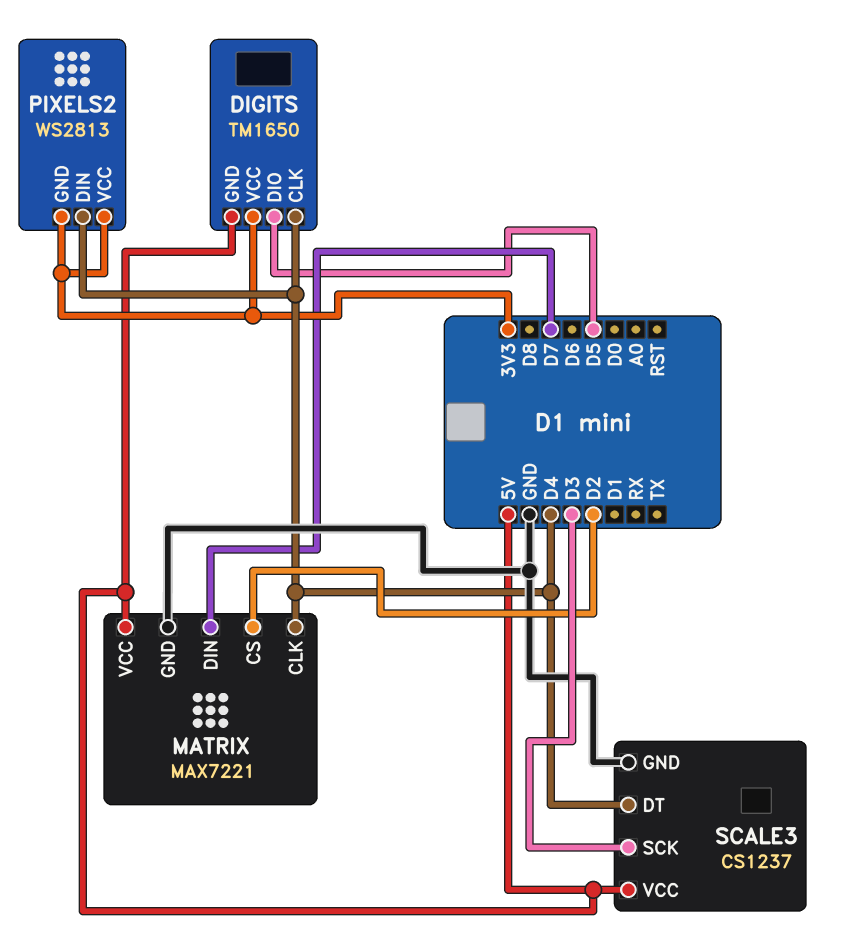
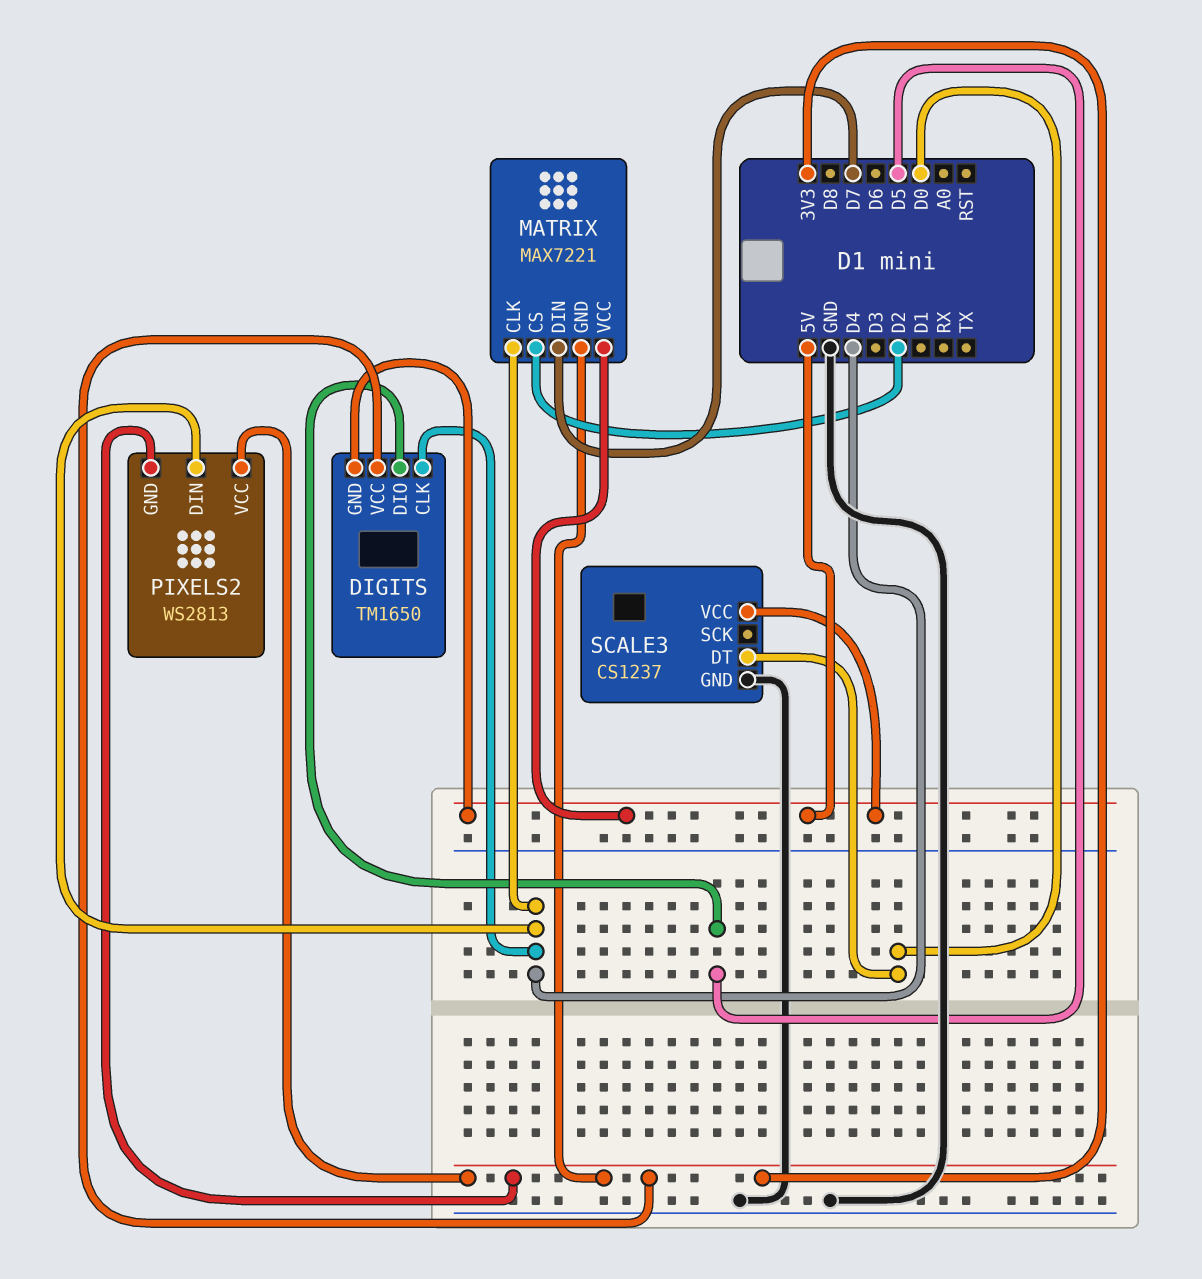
MATRIX pin GND: GND -> 3V3
SCALE3 pin DT: D4 -> D0
SCALE3 pin SCK: D3 -> none

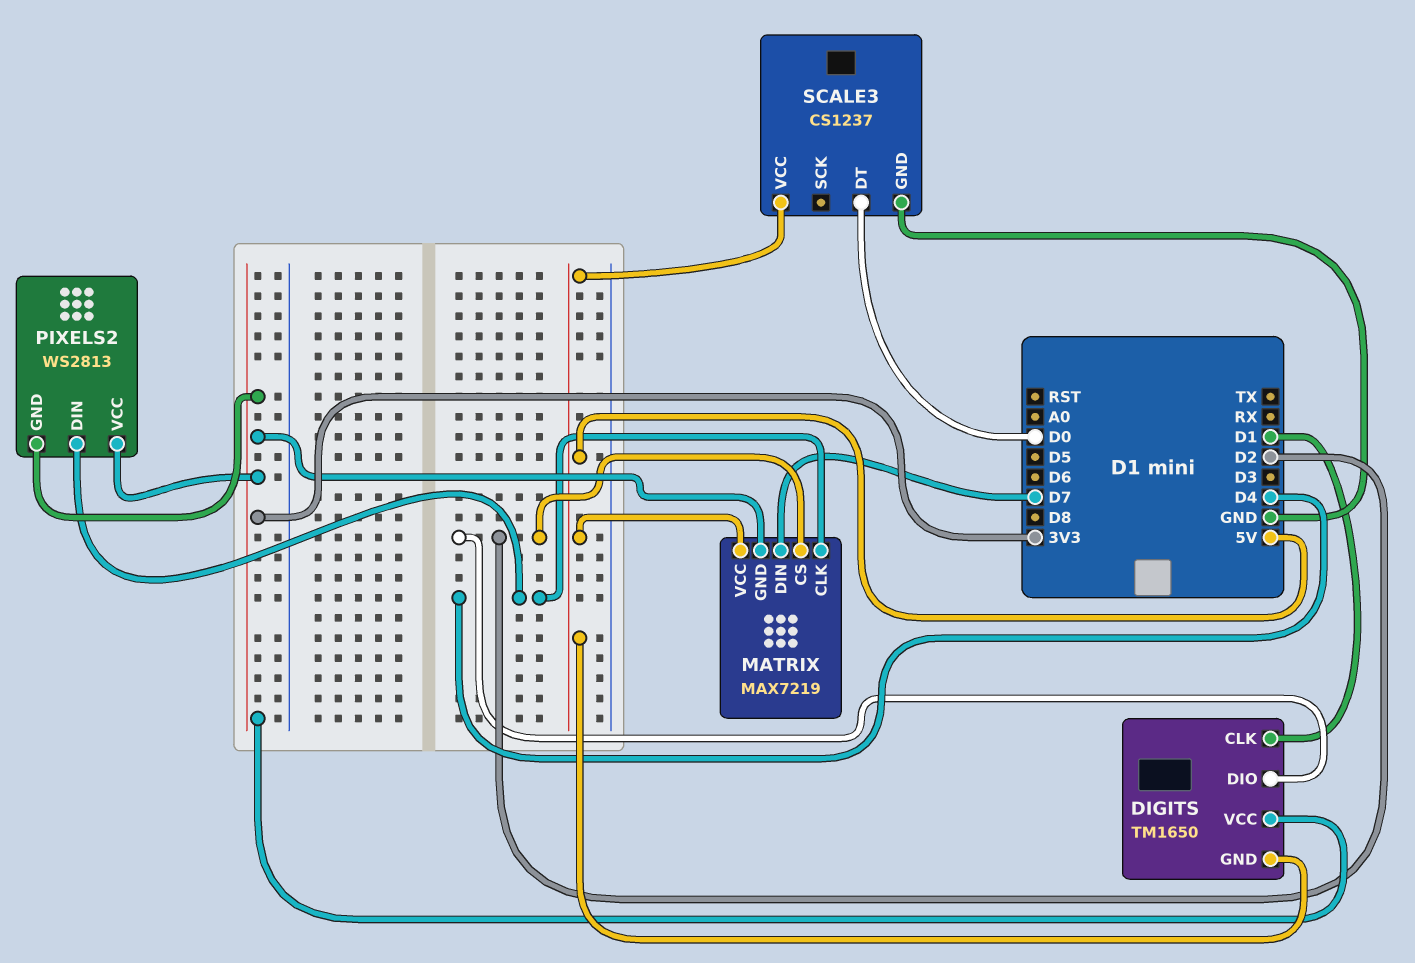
DIGITS pin CLK: D4 -> D1
DIGITS pin DIO: D5 -> D2
MATRIX: MAX7221 -> MAX7219

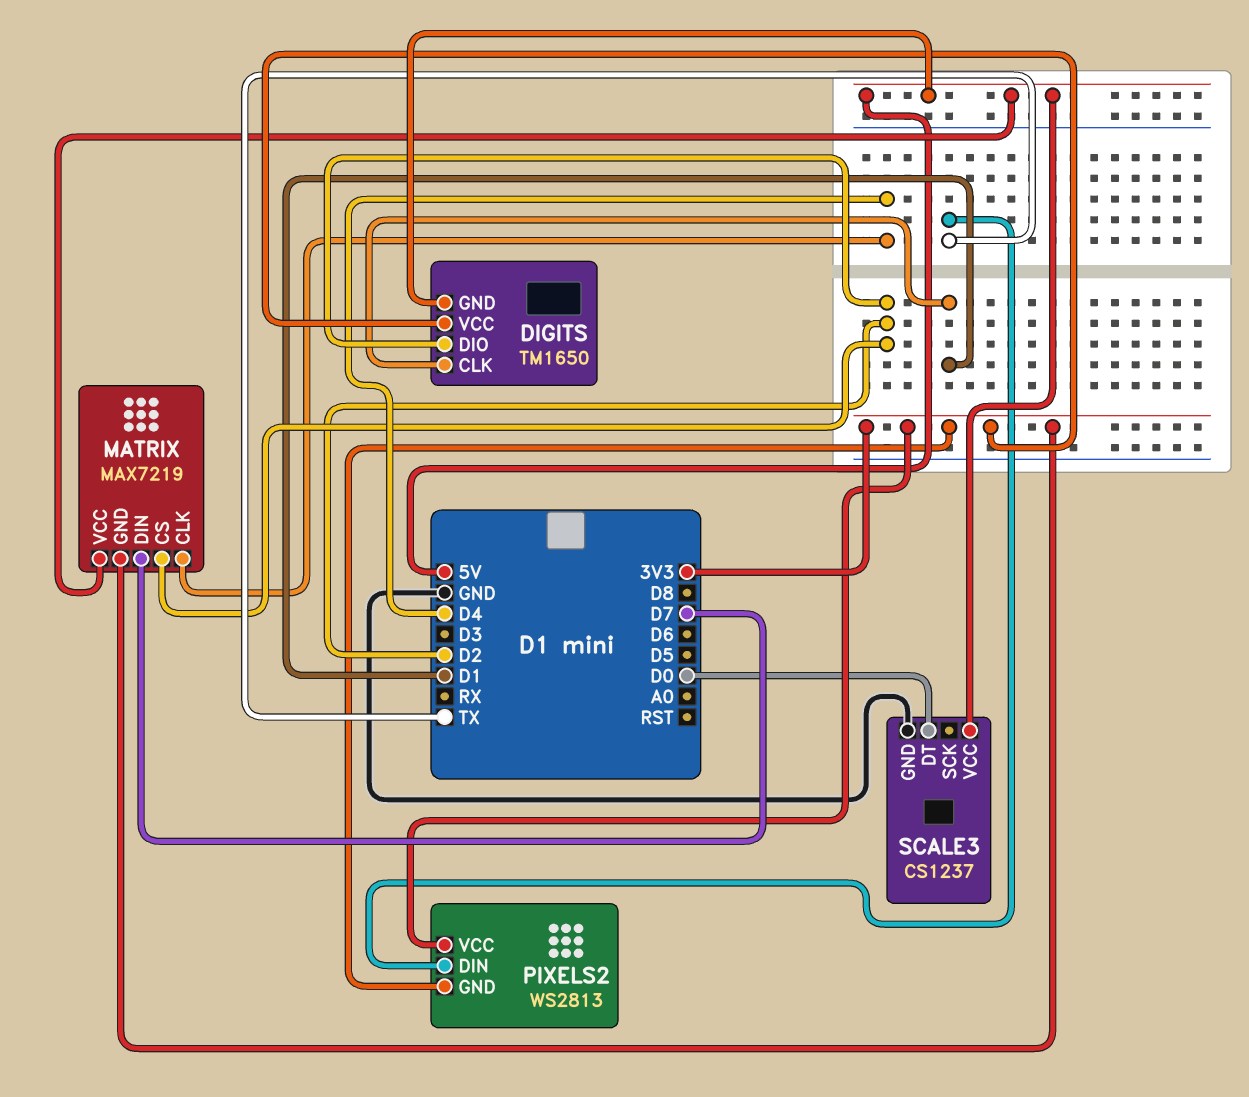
PIXELS2 pin DIN: D4 -> TX

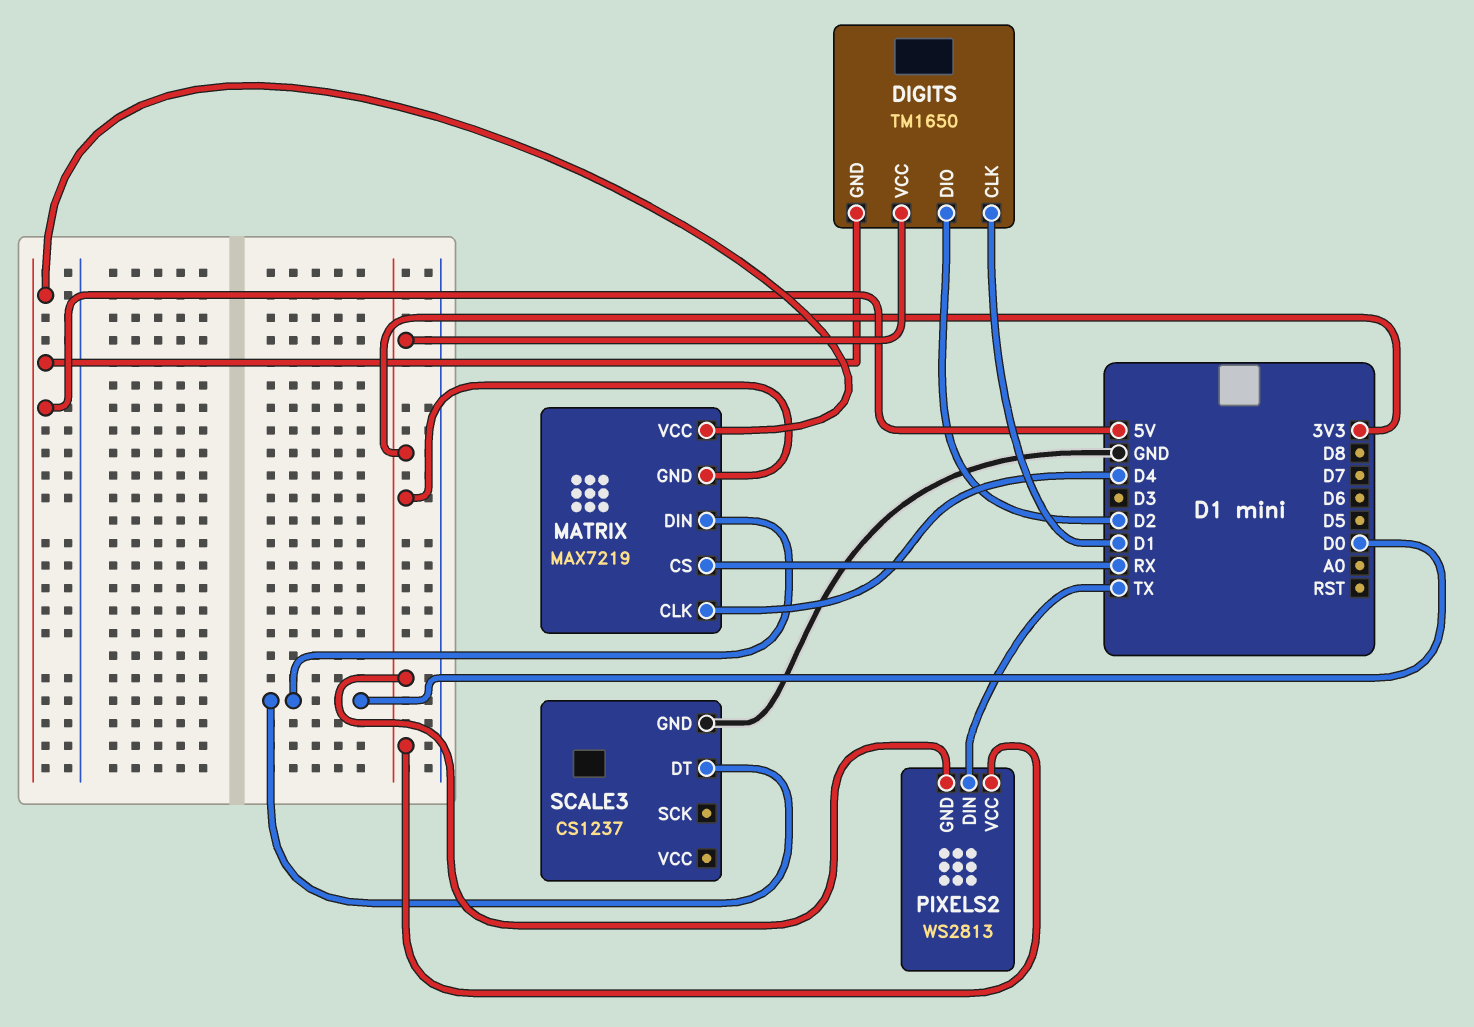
MATRIX pin CS: D2 -> RX
MATRIX pin DIN: D7 -> D0
SCALE3 pin VCC: 5V -> none

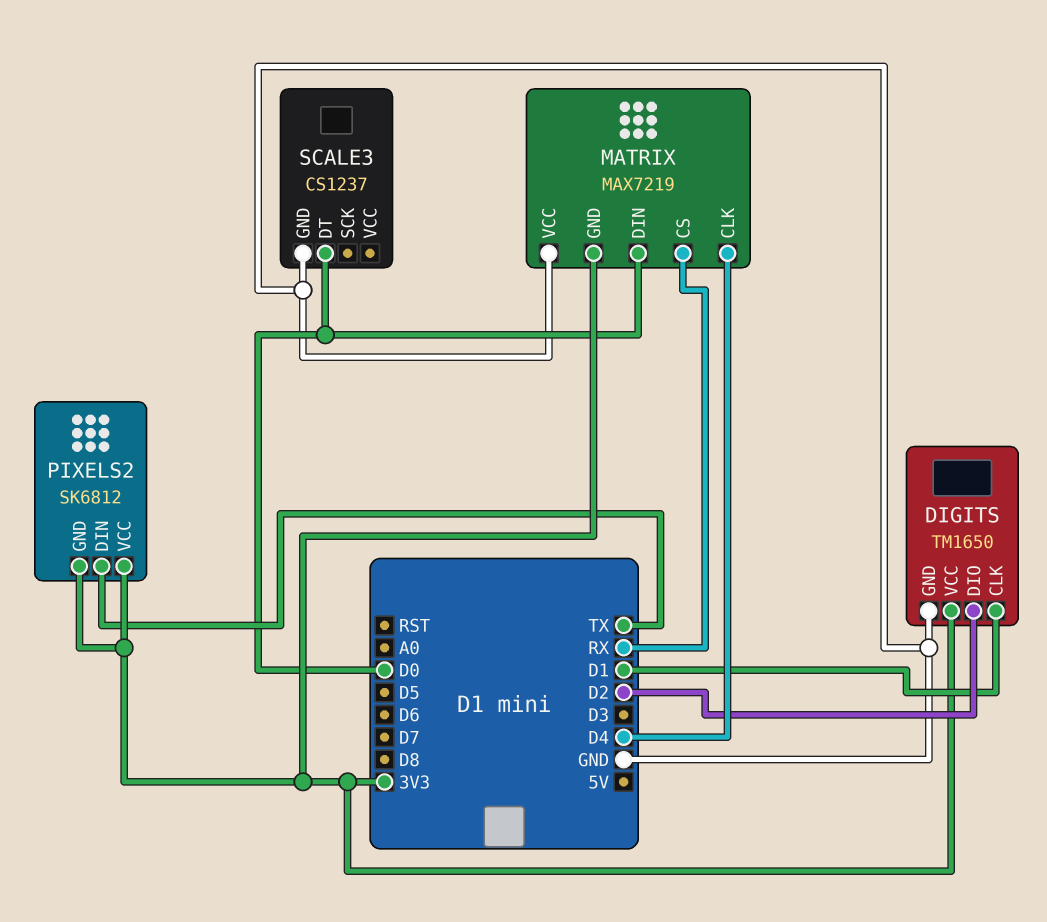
DIGITS pin GND: 5V -> GND
MATRIX pin VCC: 5V -> GND
PIXELS2: WS2813 -> SK6812

